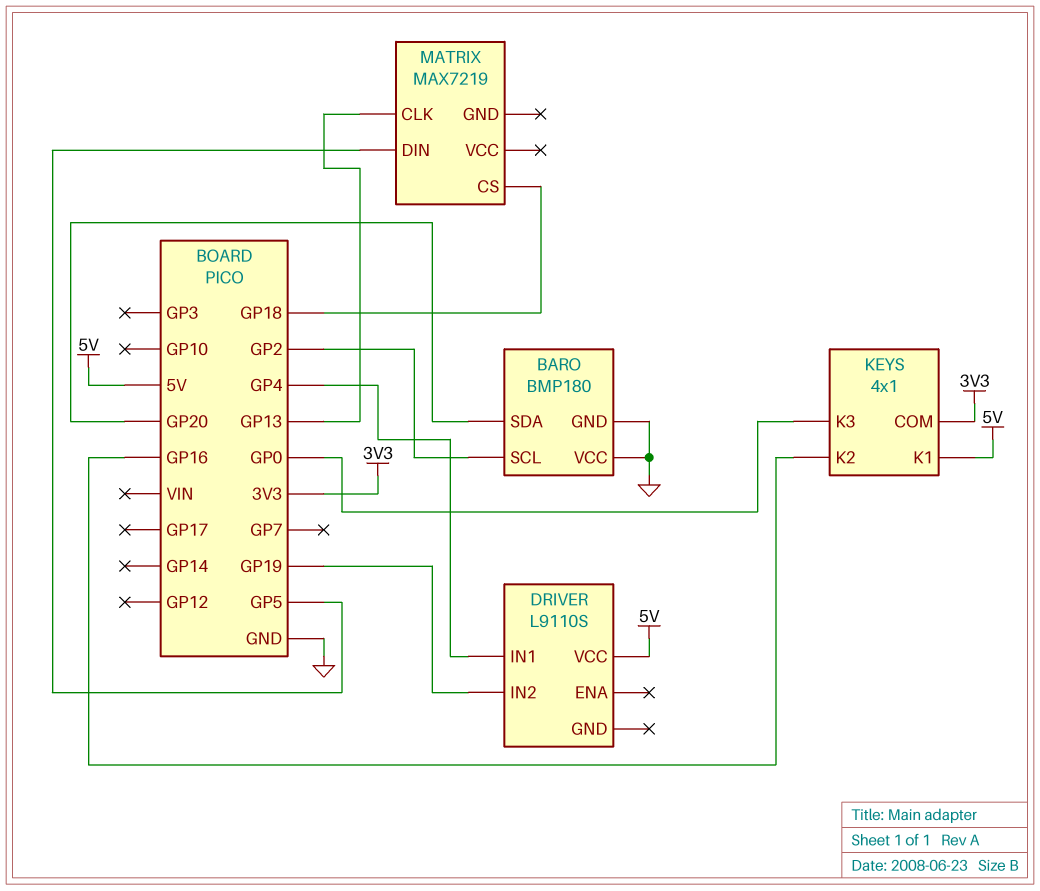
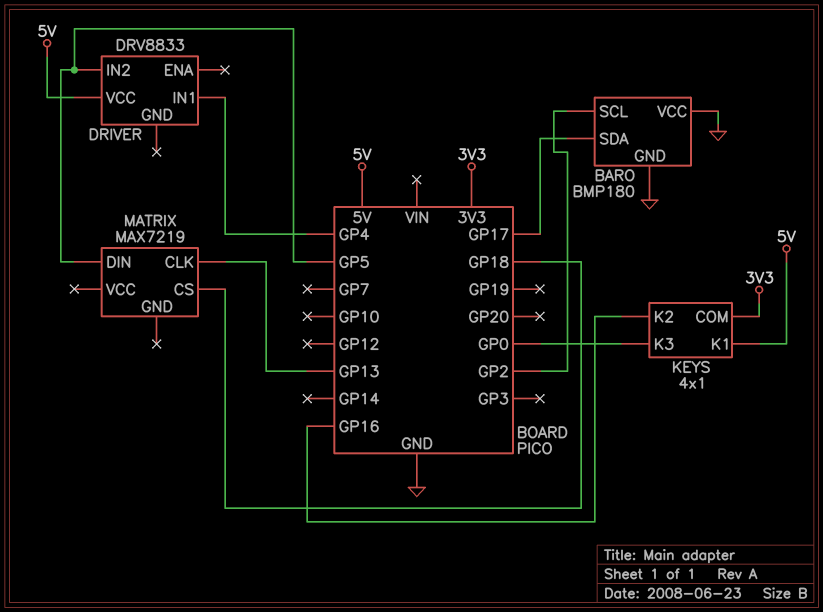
BARO pin SDA: GP20 -> GP17
DRIVER: L9110S -> DRV8833
DRIVER pin IN2: GP19 -> GP5

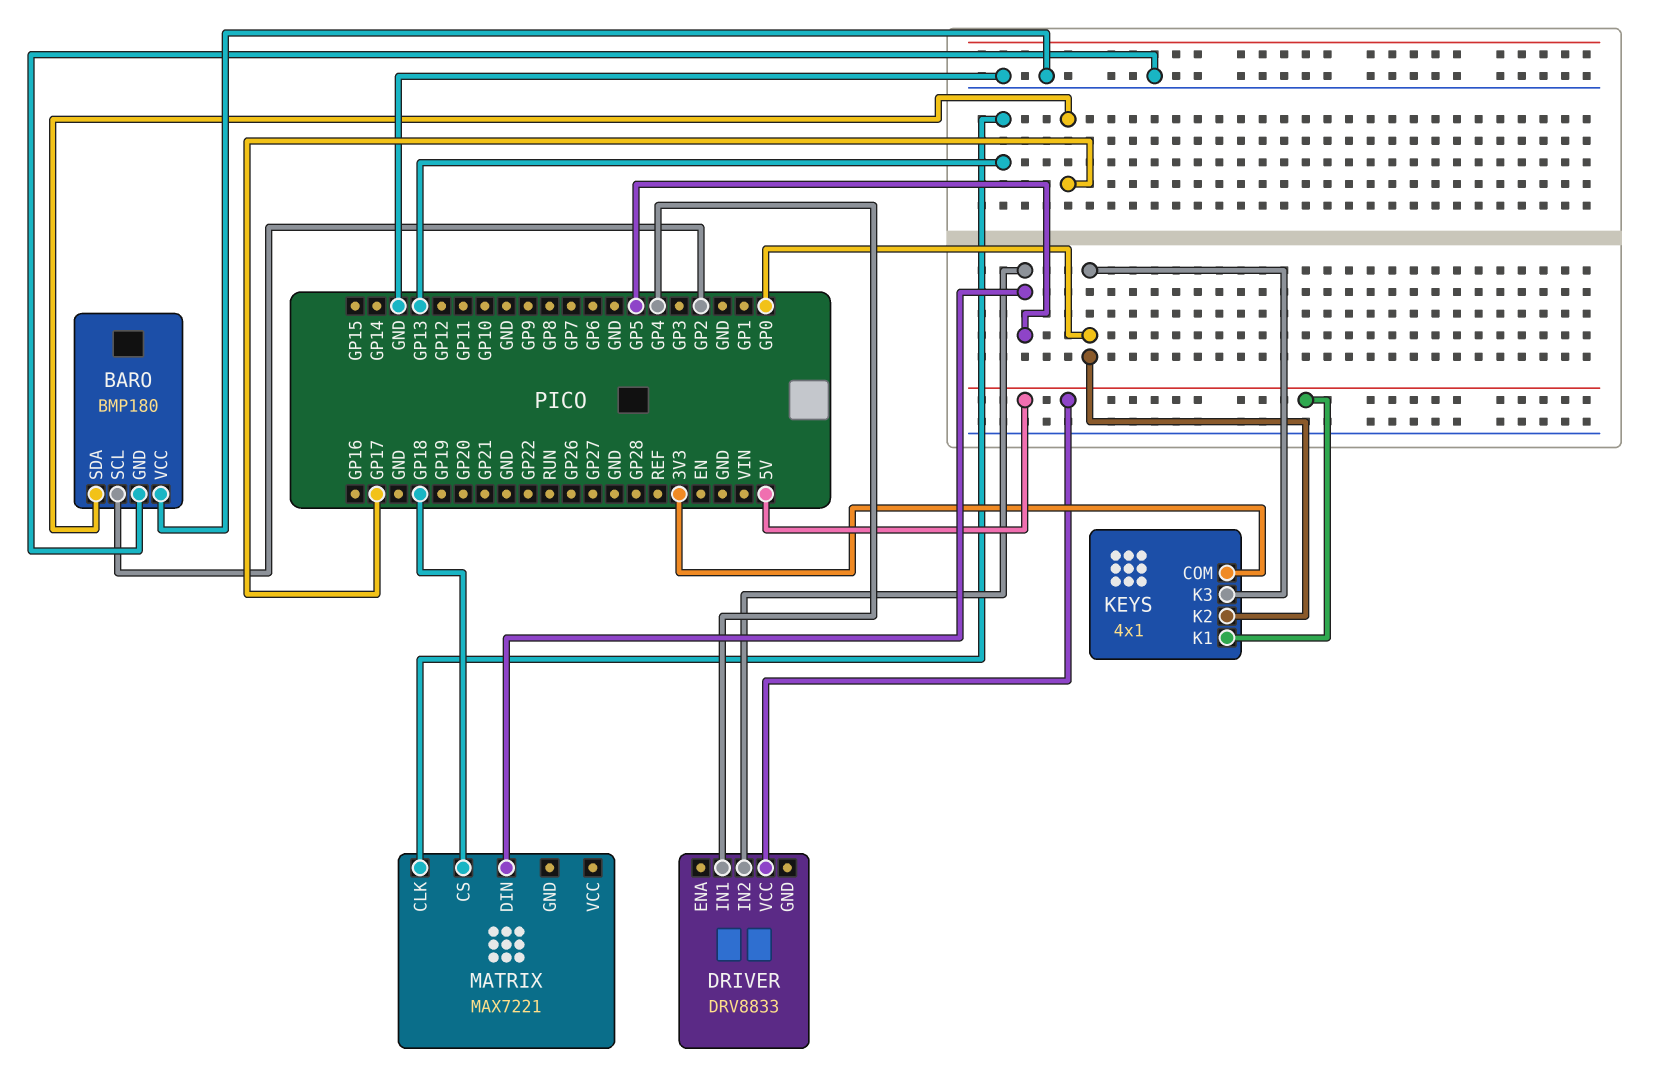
KEYS pin K2: GP16 -> GP0
MATRIX: MAX7219 -> MAX7221

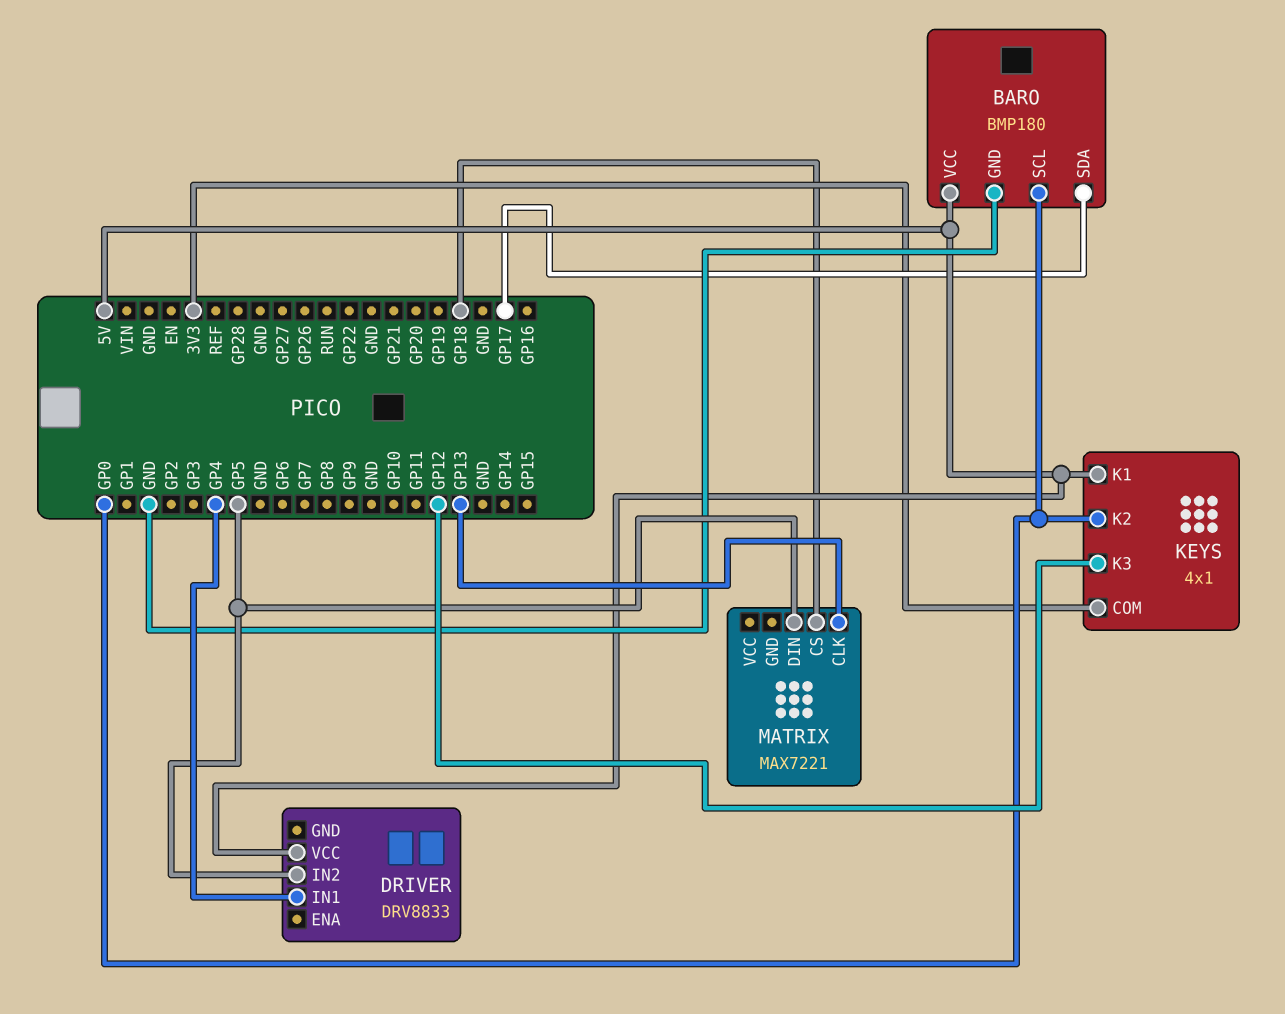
BARO pin SCL: GP2 -> GP0
BARO pin VCC: GND -> 5V
KEYS pin K3: GP0 -> GP12

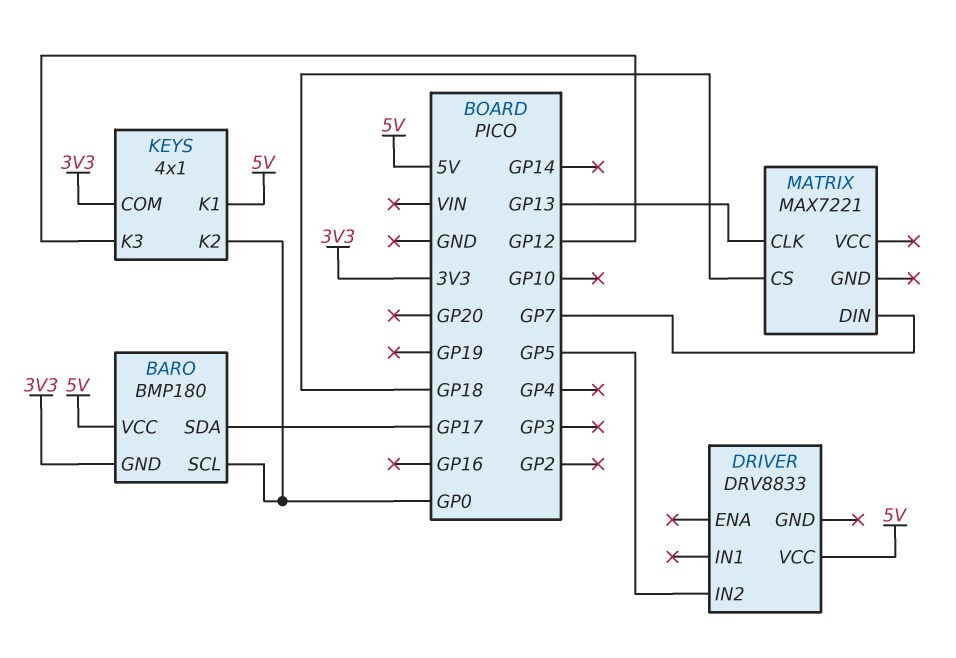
BARO pin GND: GND -> 3V3
DRIVER pin IN1: GP4 -> none
MATRIX pin DIN: GP5 -> GP7

